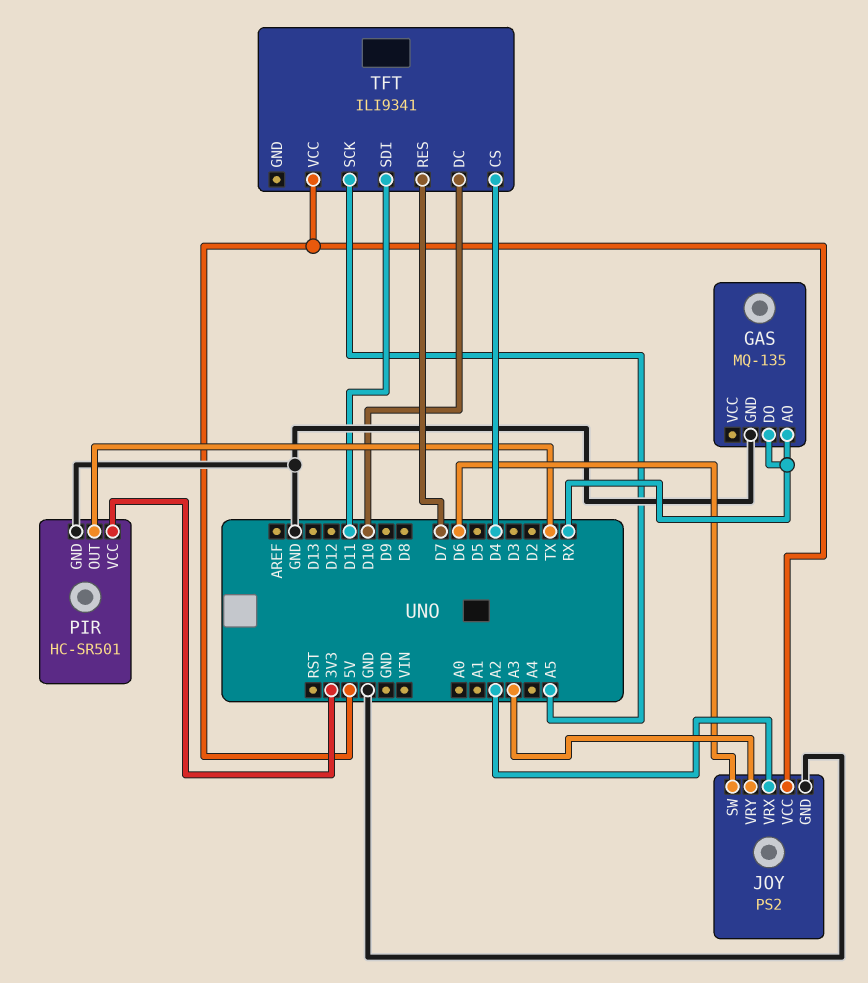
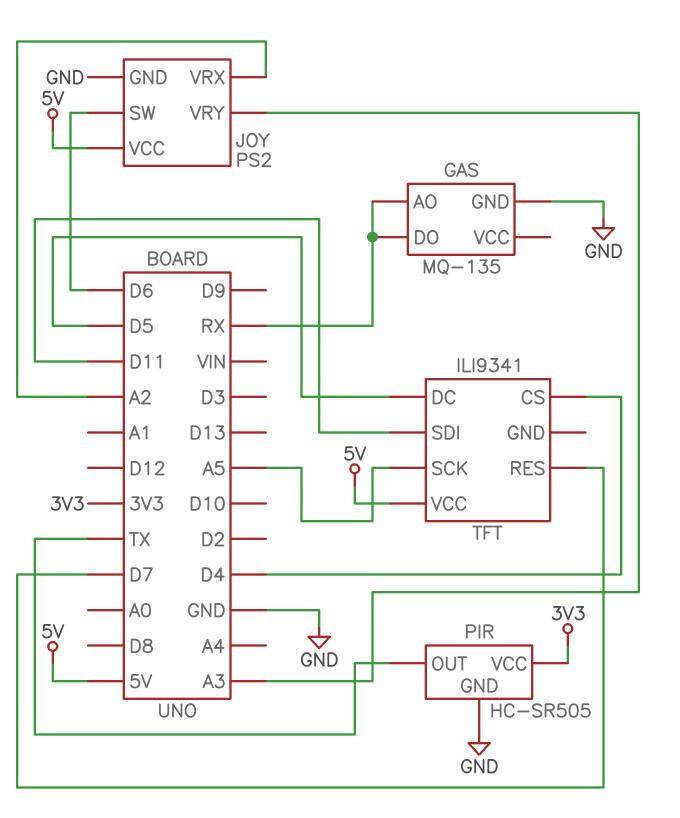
PIR: HC-SR501 -> HC-SR505
TFT pin DC: D10 -> D5

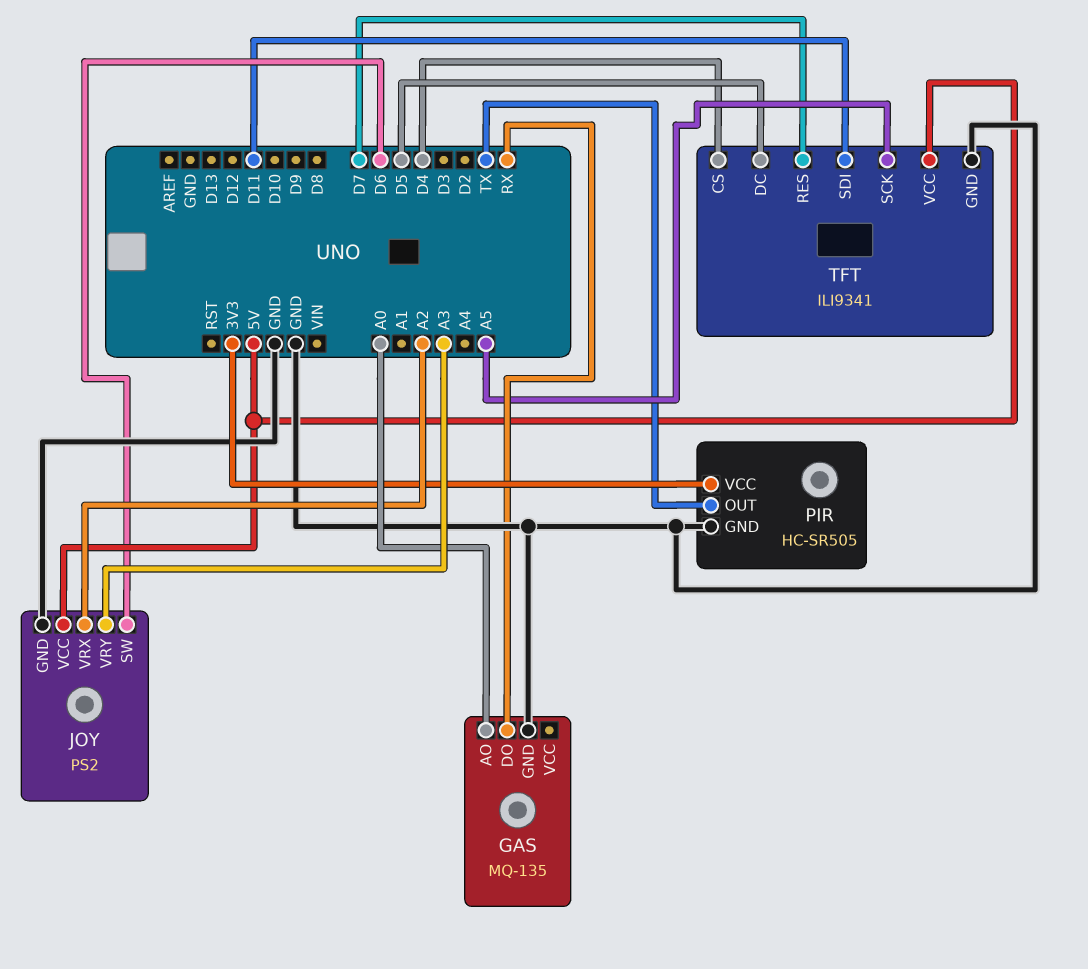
GAS pin AO: RX -> A0
TFT pin GND: none -> GND

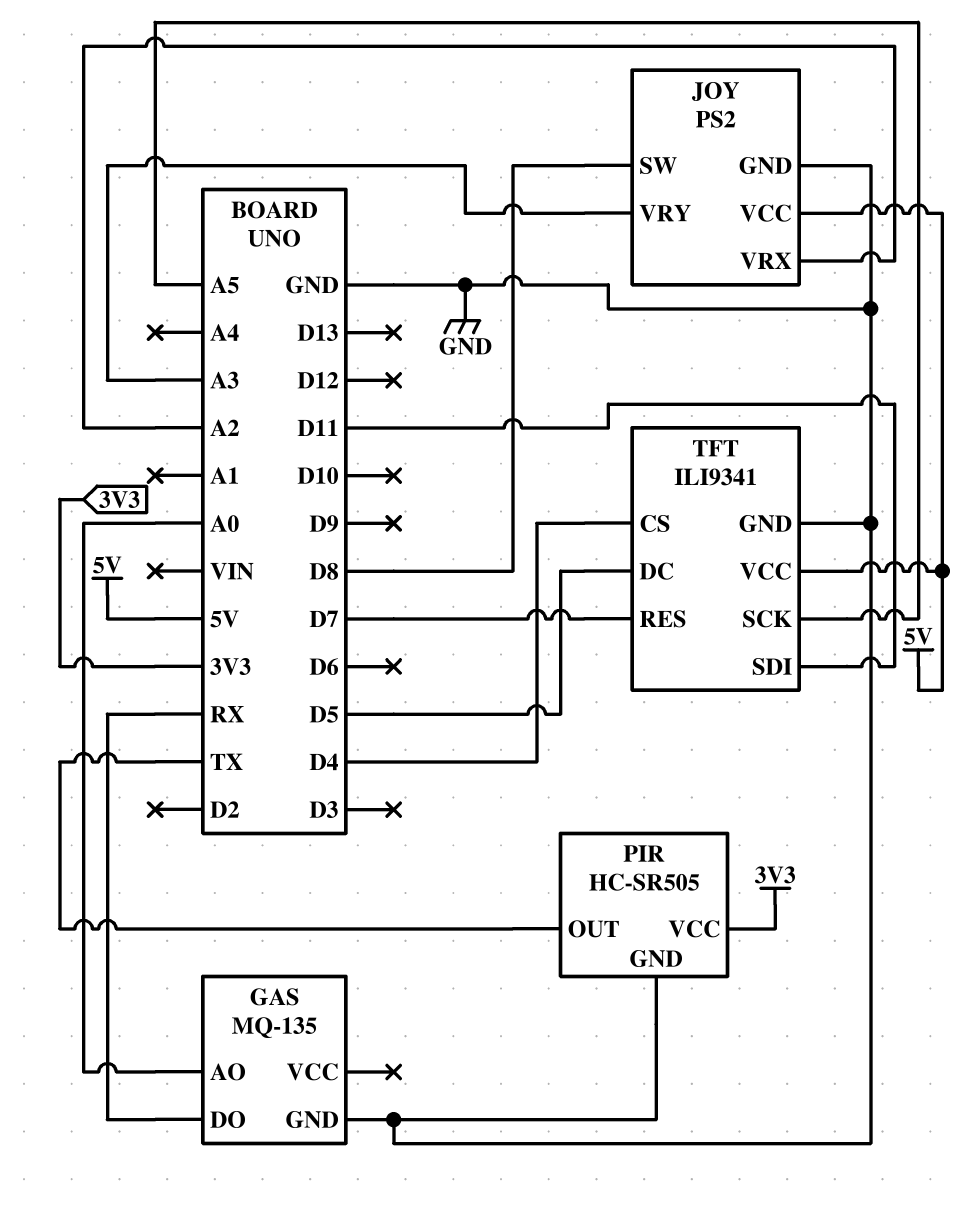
JOY pin SW: D6 -> D8

